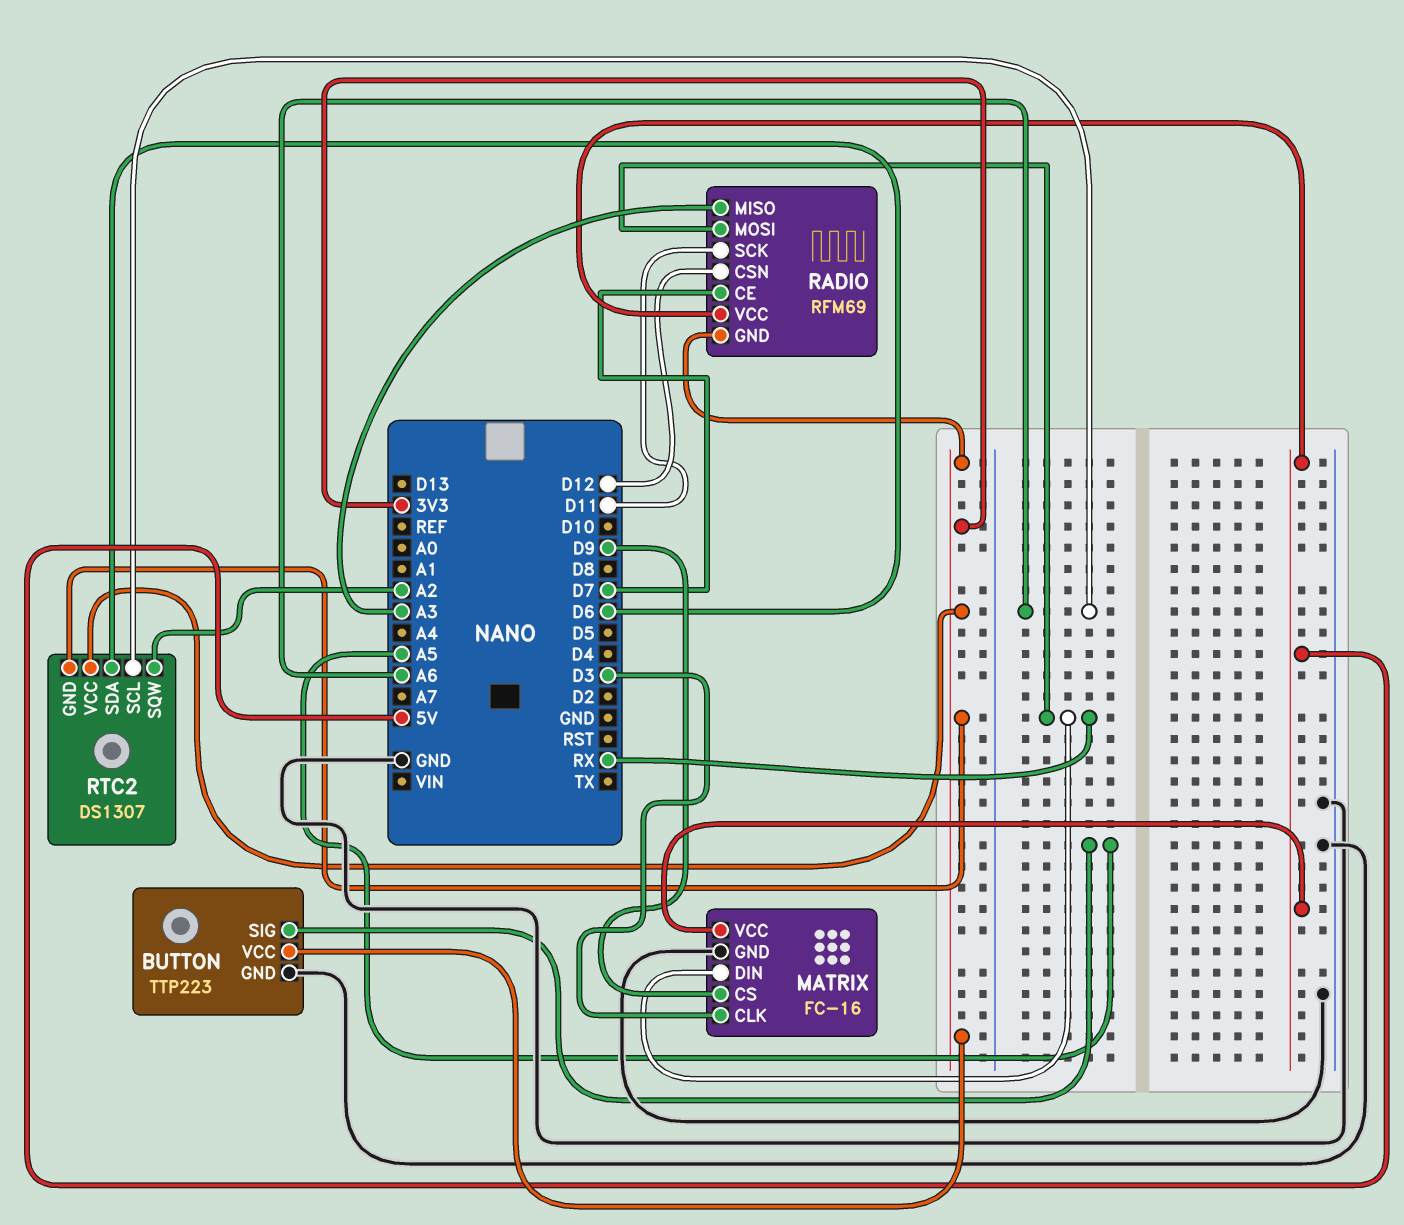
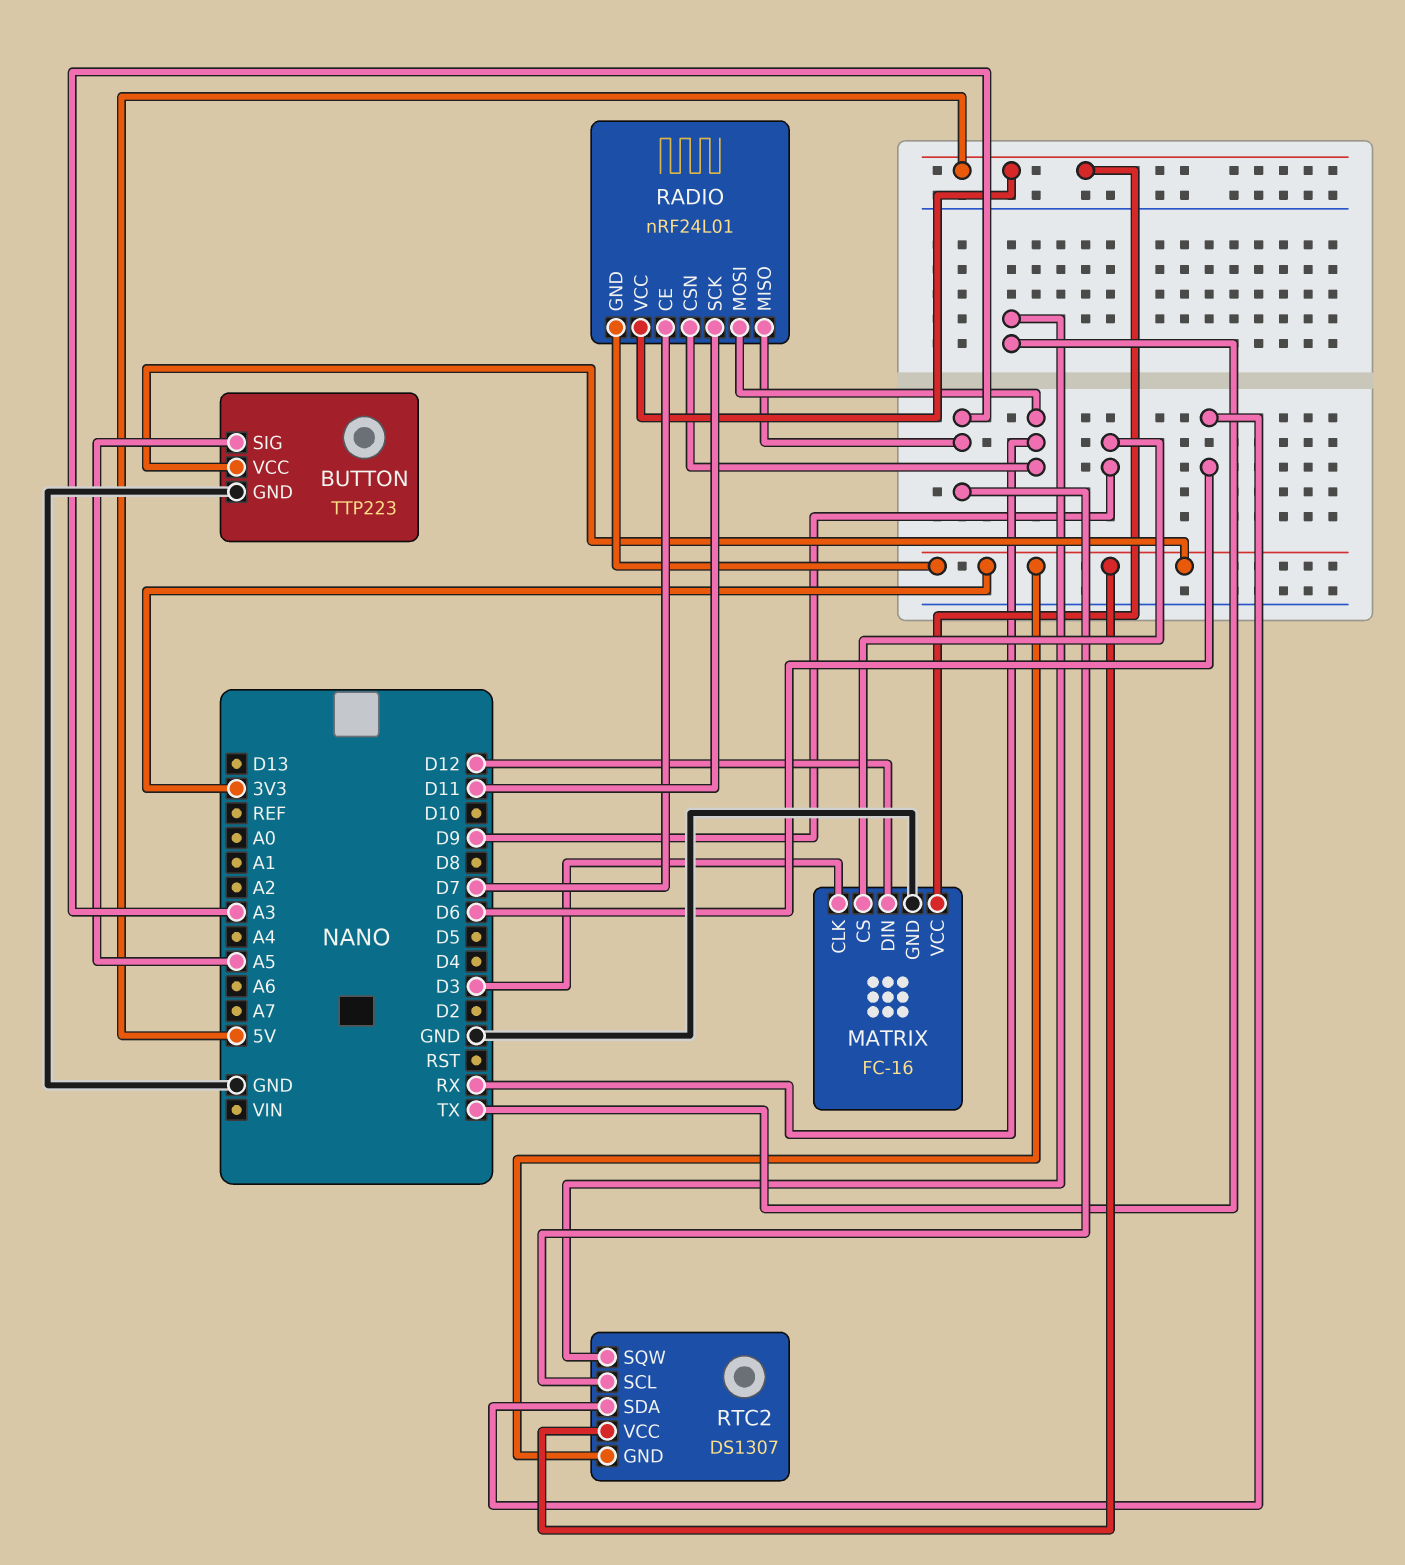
MATRIX pin DIN: RX -> D12
RADIO: RFM69 -> nRF24L01
RADIO pin CSN: D12 -> RX
RTC2 pin SCL: A6 -> A3
RTC2 pin SQW: A2 -> TX

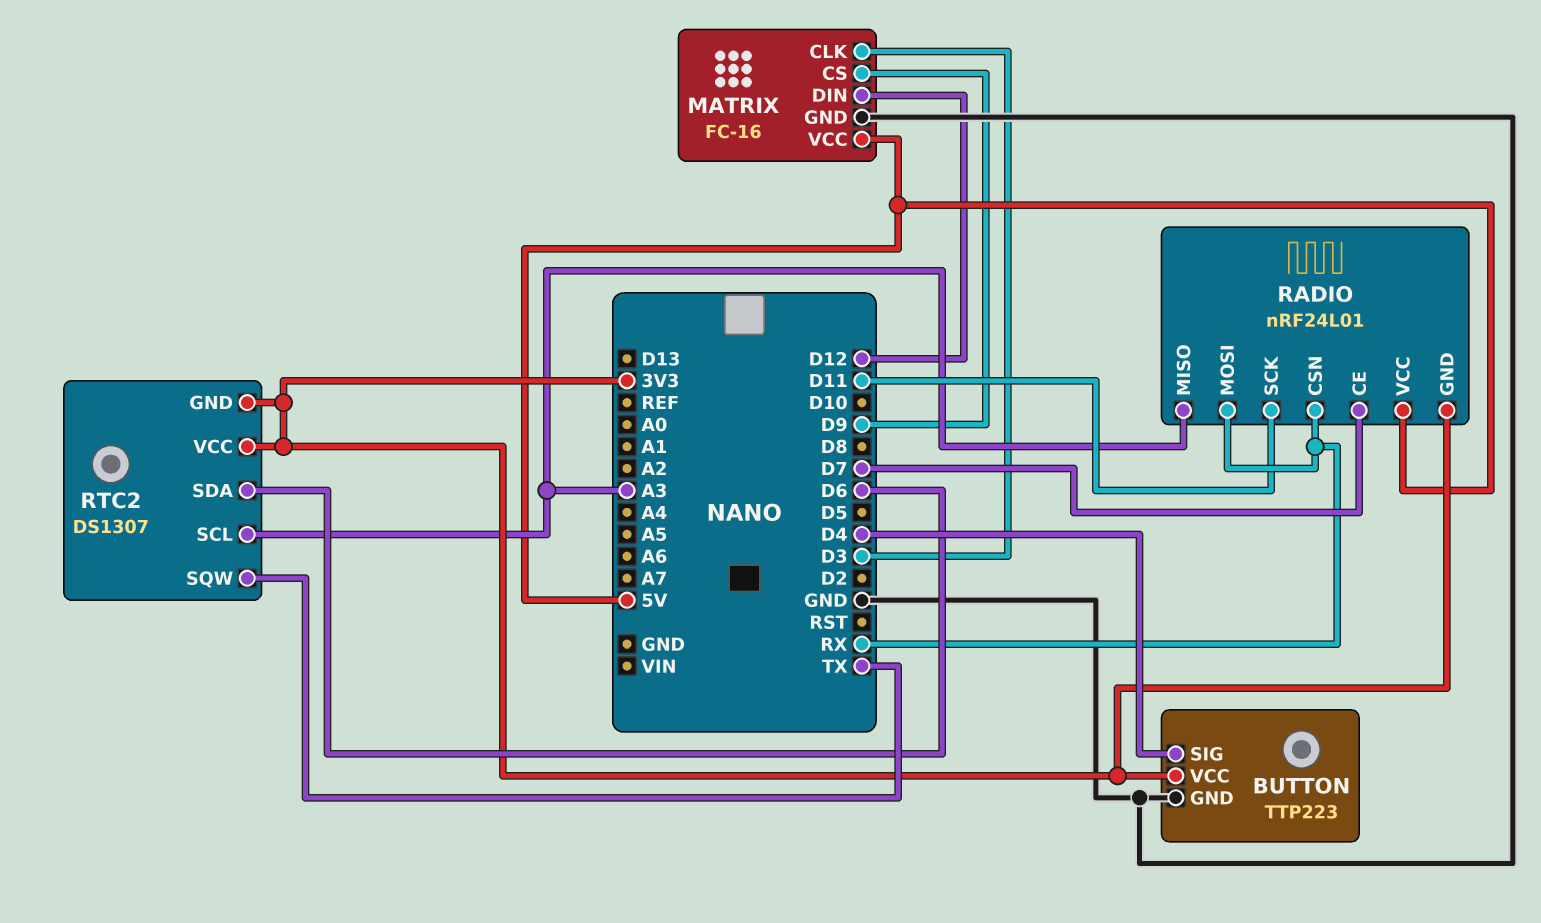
BUTTON pin SIG: A5 -> D4

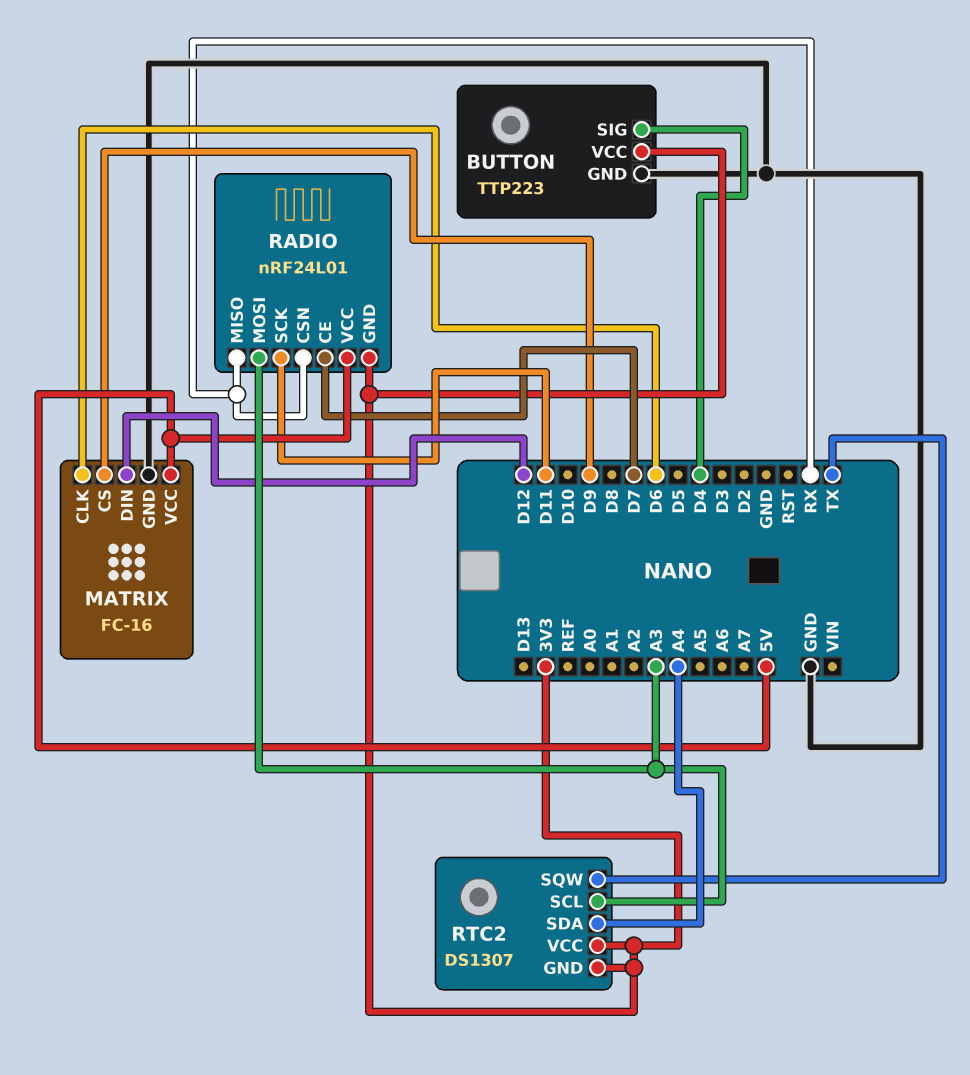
MATRIX pin CLK: D3 -> D6
RADIO pin MISO: A3 -> RX
RADIO pin MOSI: RX -> A3
RTC2 pin SDA: D6 -> A4

